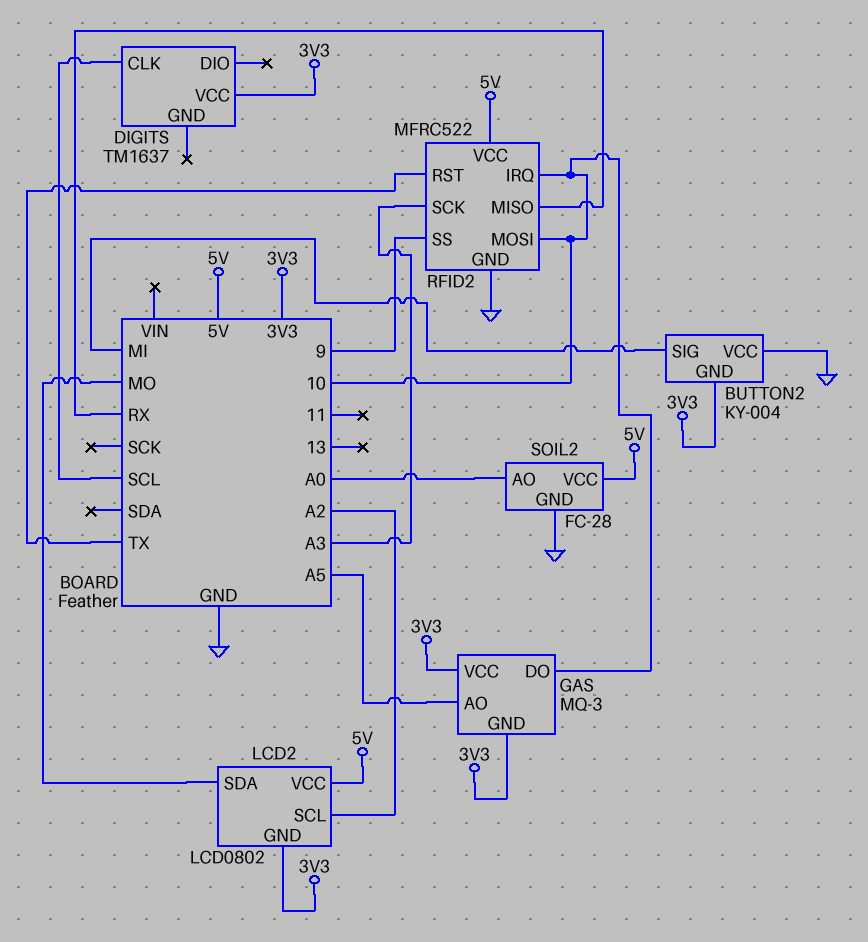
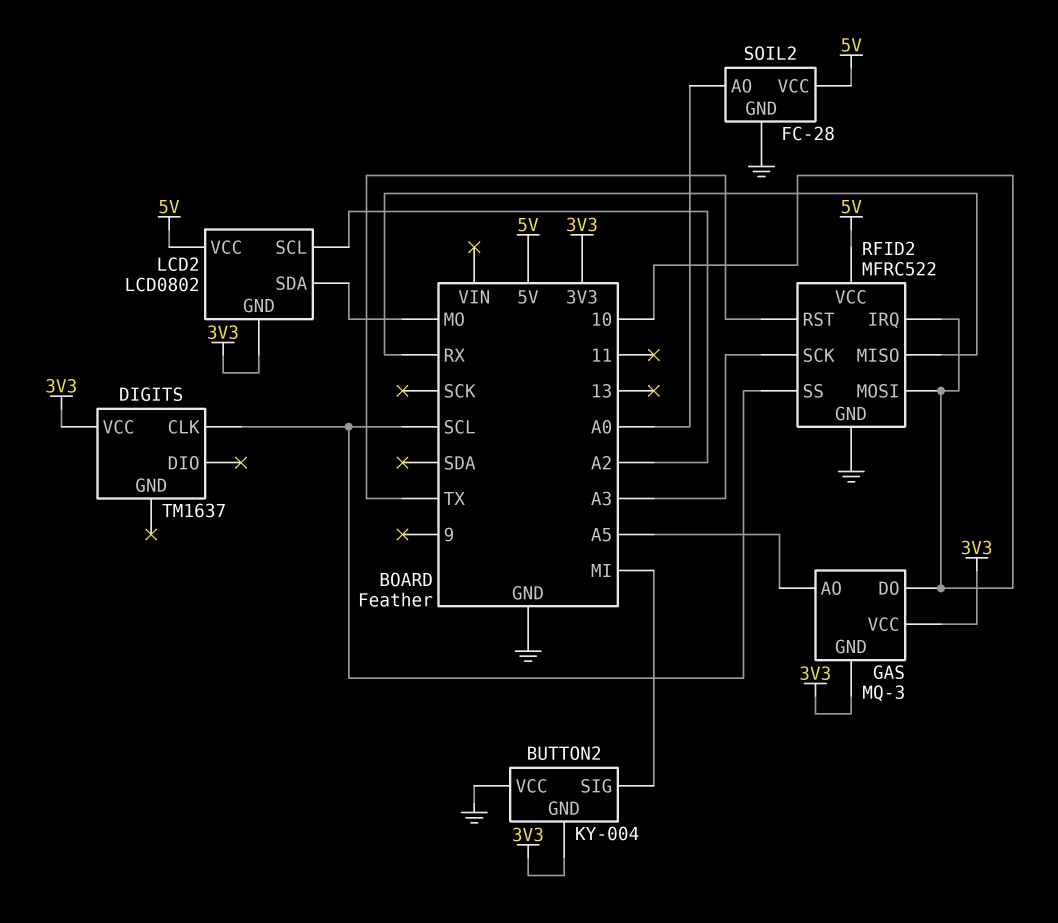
RFID2 pin SS: 9 -> SCL

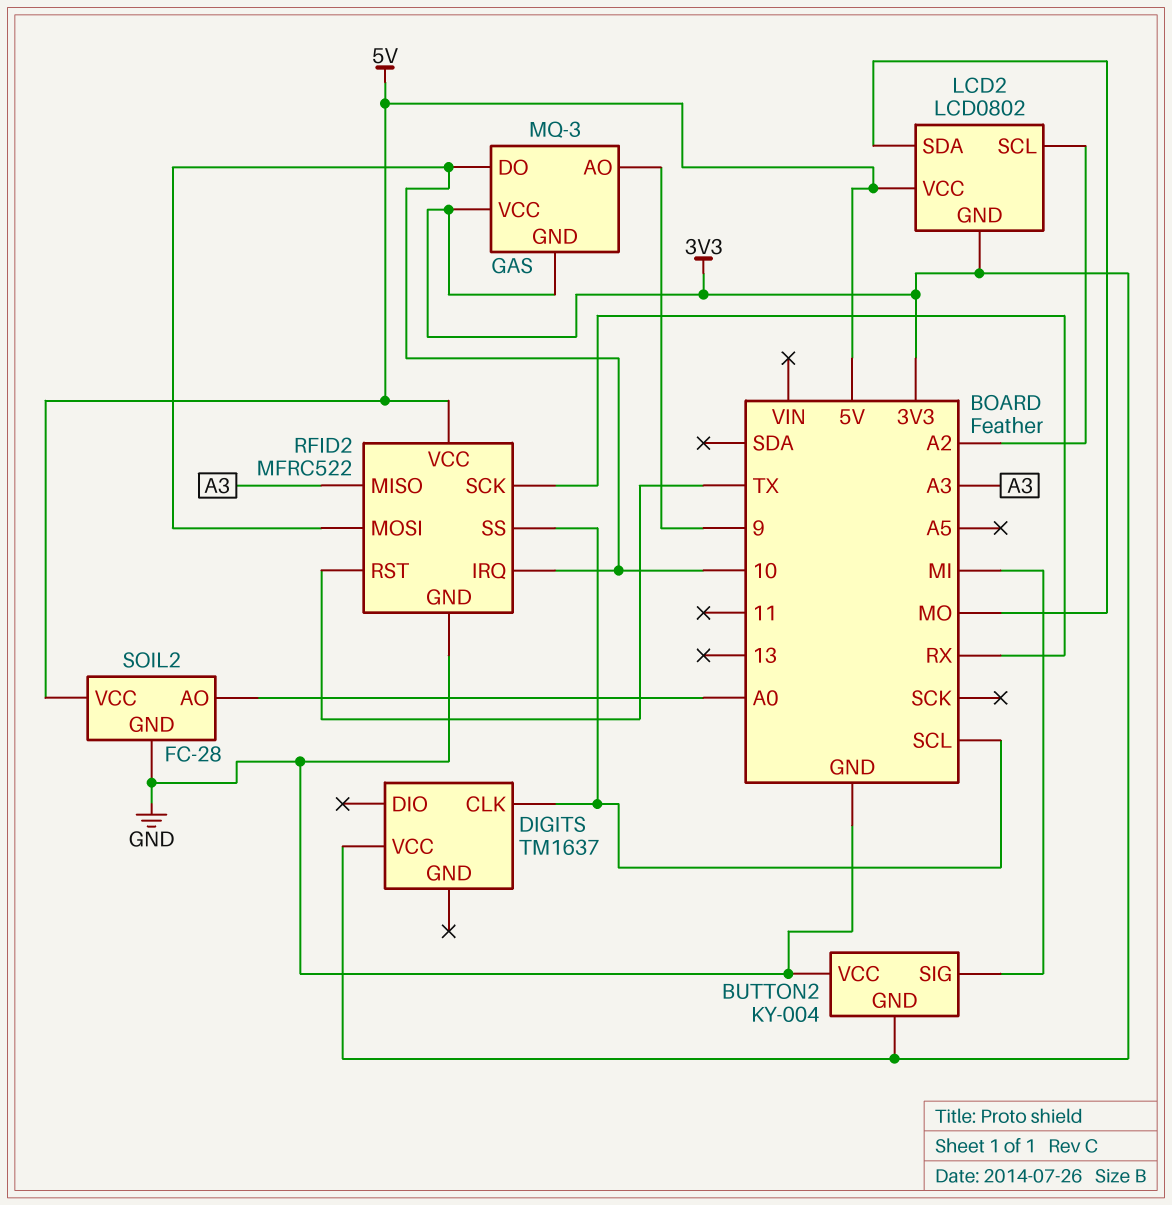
GAS pin AO: A5 -> 9
RFID2 pin MISO: RX -> A3
RFID2 pin SCK: A3 -> RX

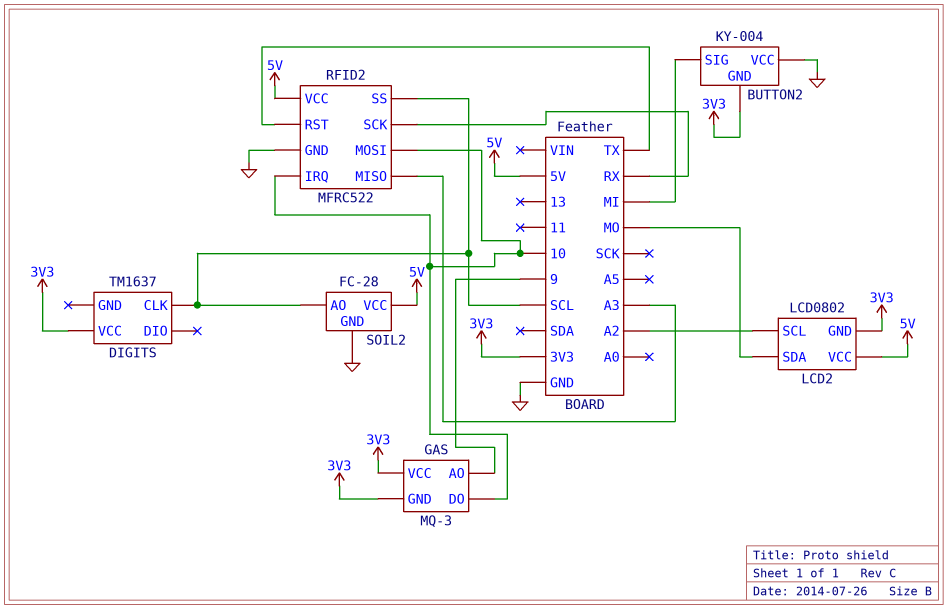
SOIL2 pin AO: A0 -> SCL

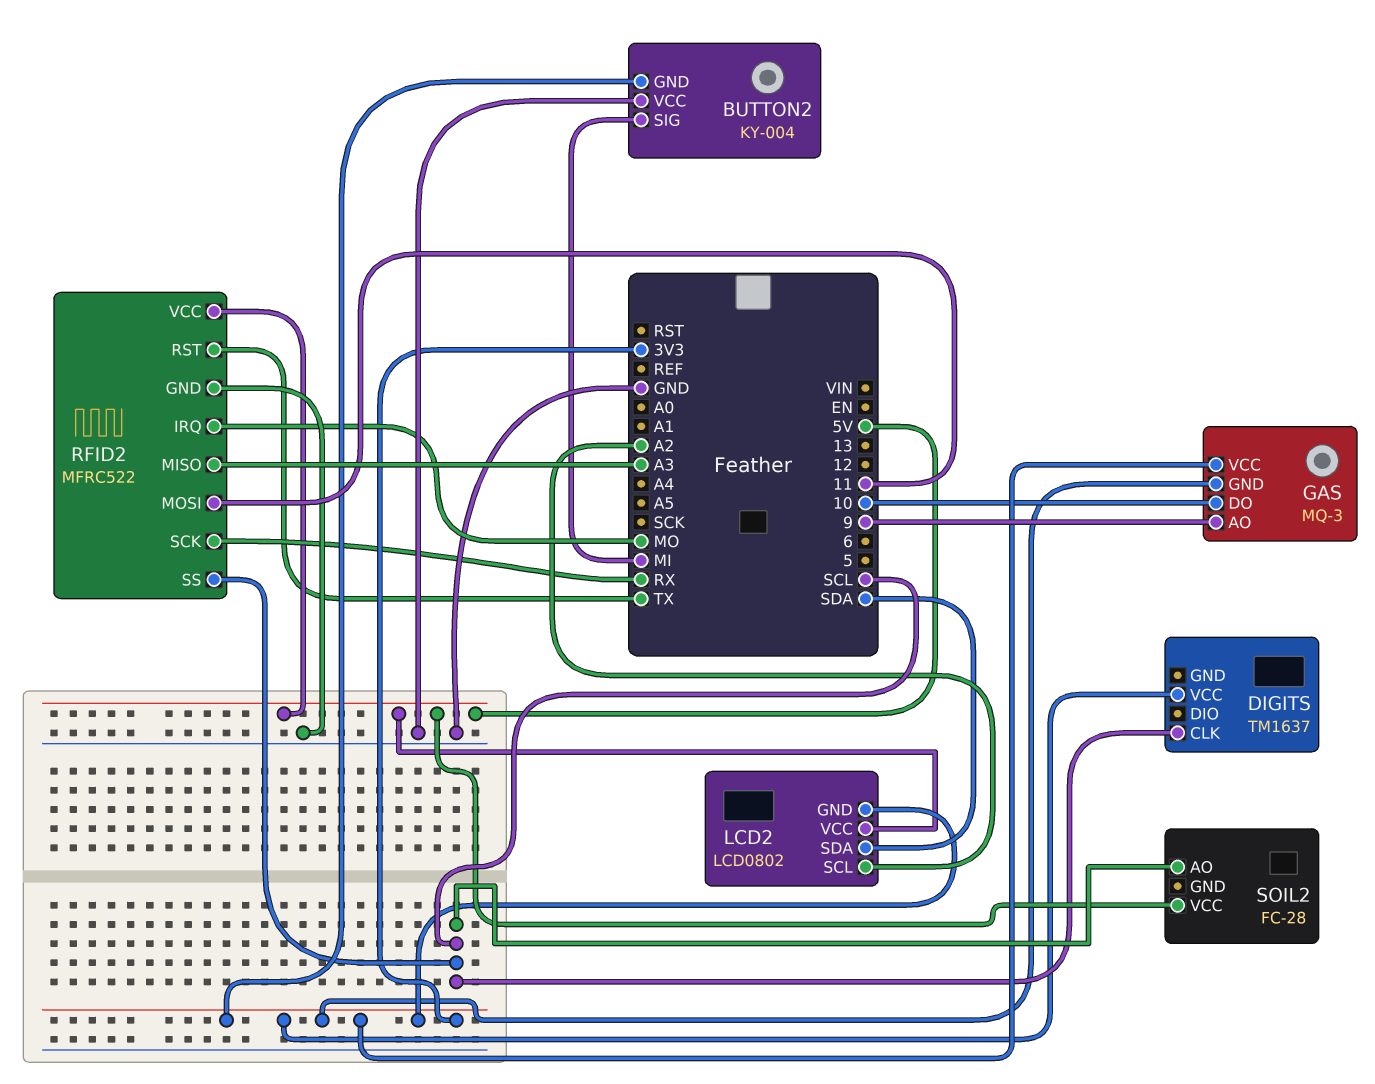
LCD2 pin SDA: MO -> SDA
RFID2 pin IRQ: 10 -> MO
RFID2 pin MOSI: 10 -> 11
SOIL2 pin GND: GND -> none

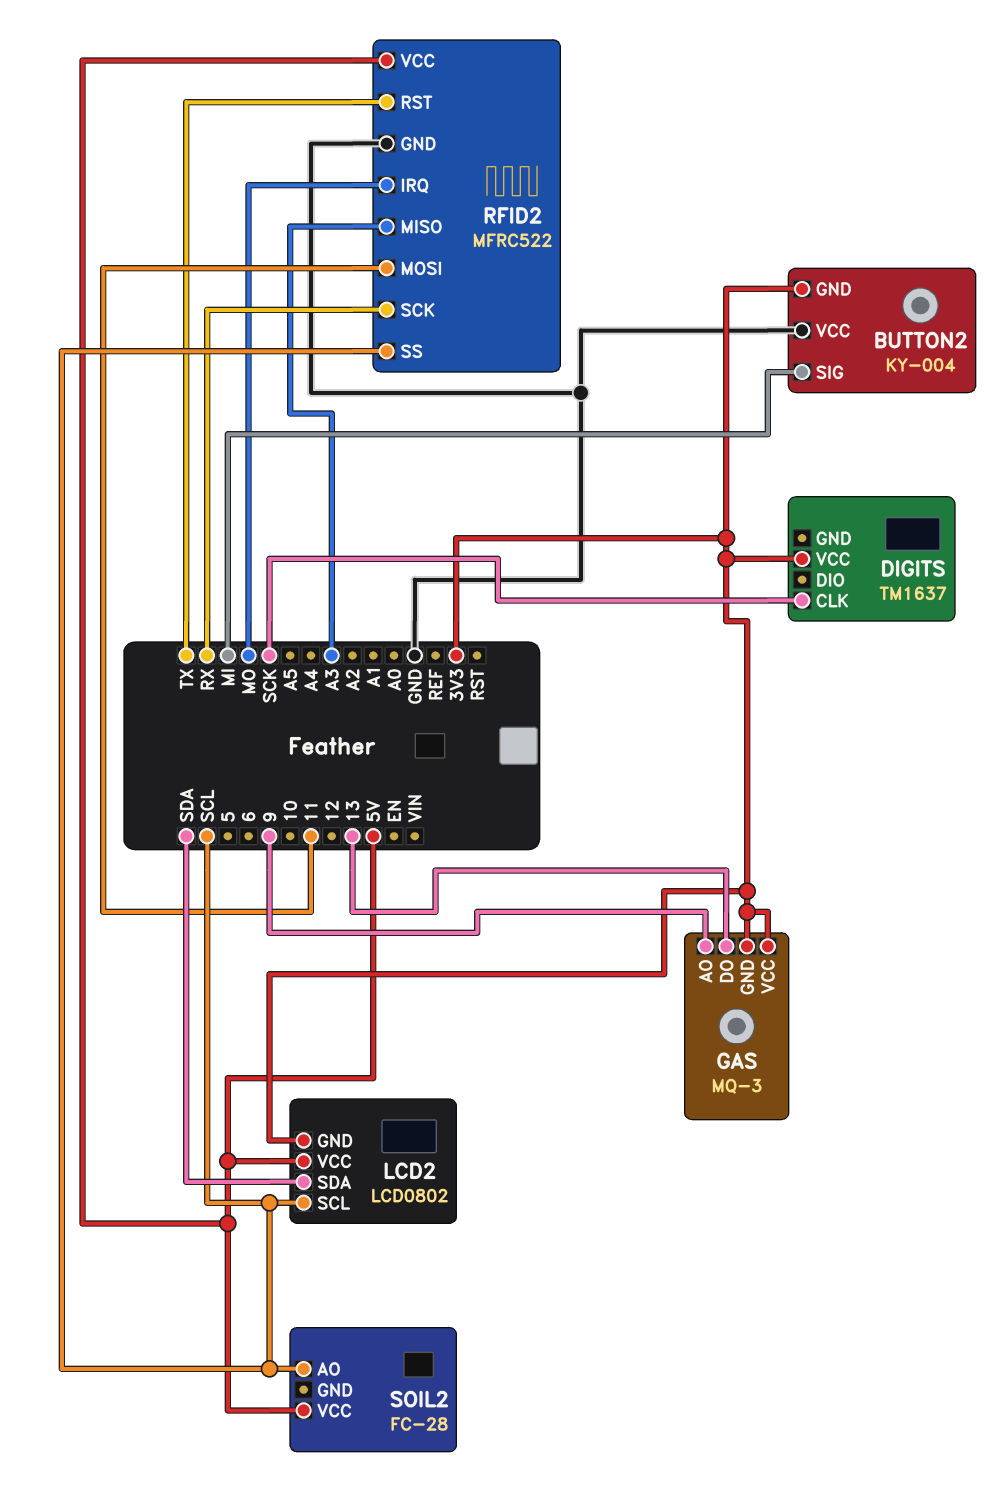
DIGITS pin CLK: SCL -> SCK
GAS pin DO: 10 -> 13
LCD2 pin SCL: A2 -> SCL

